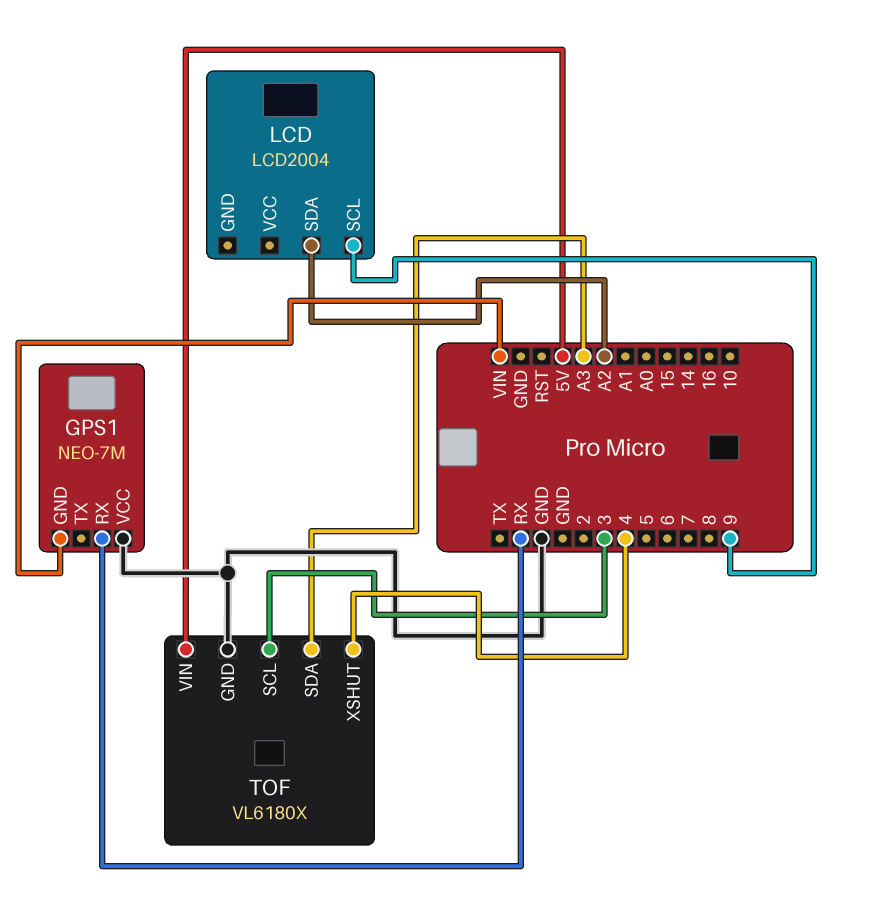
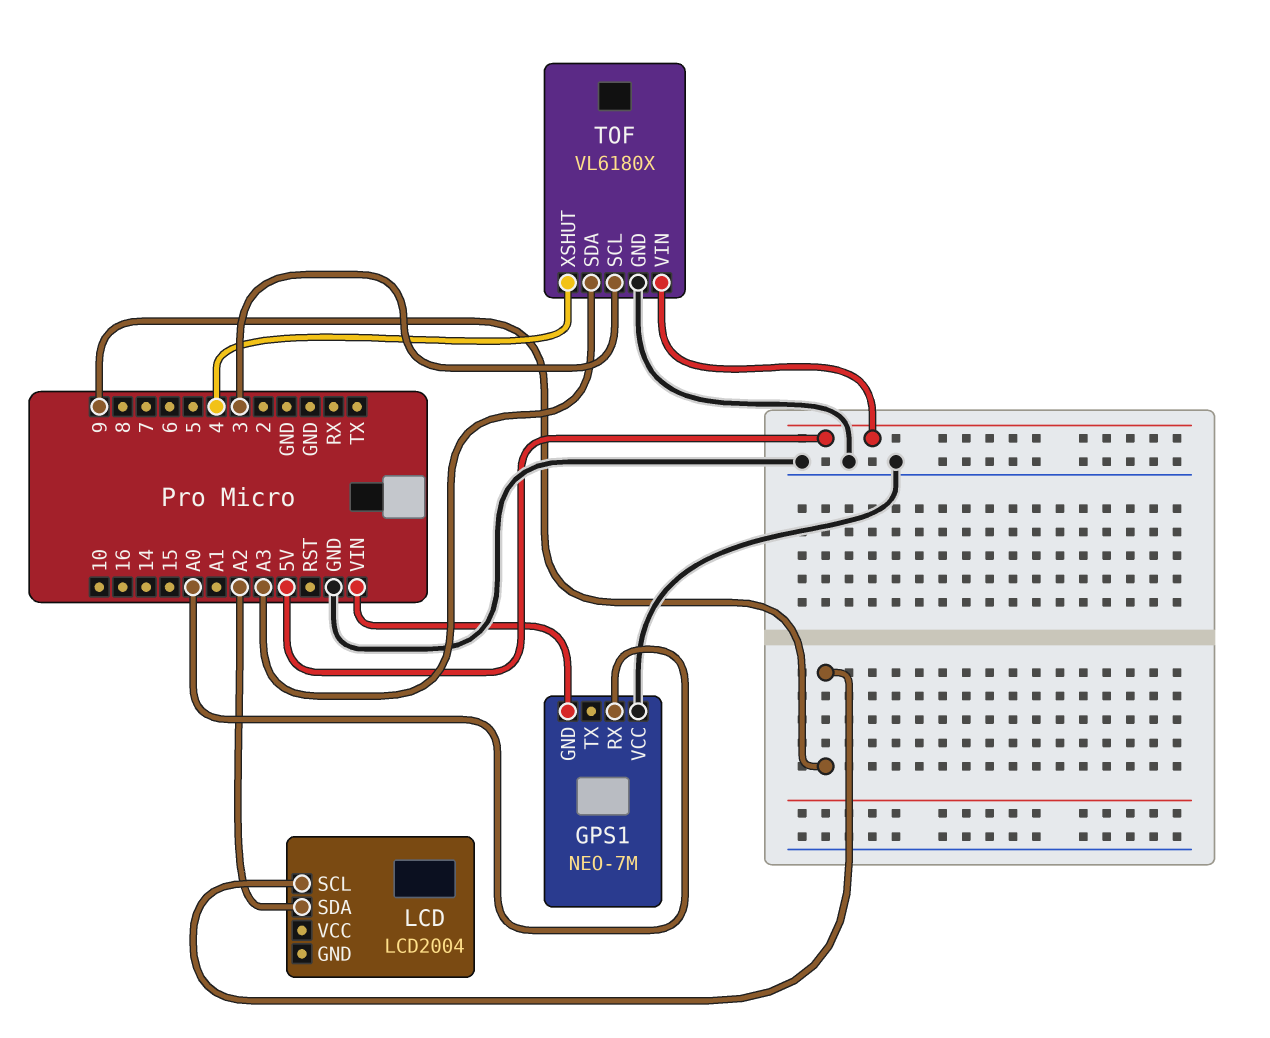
GPS1 pin RX: RX -> A0

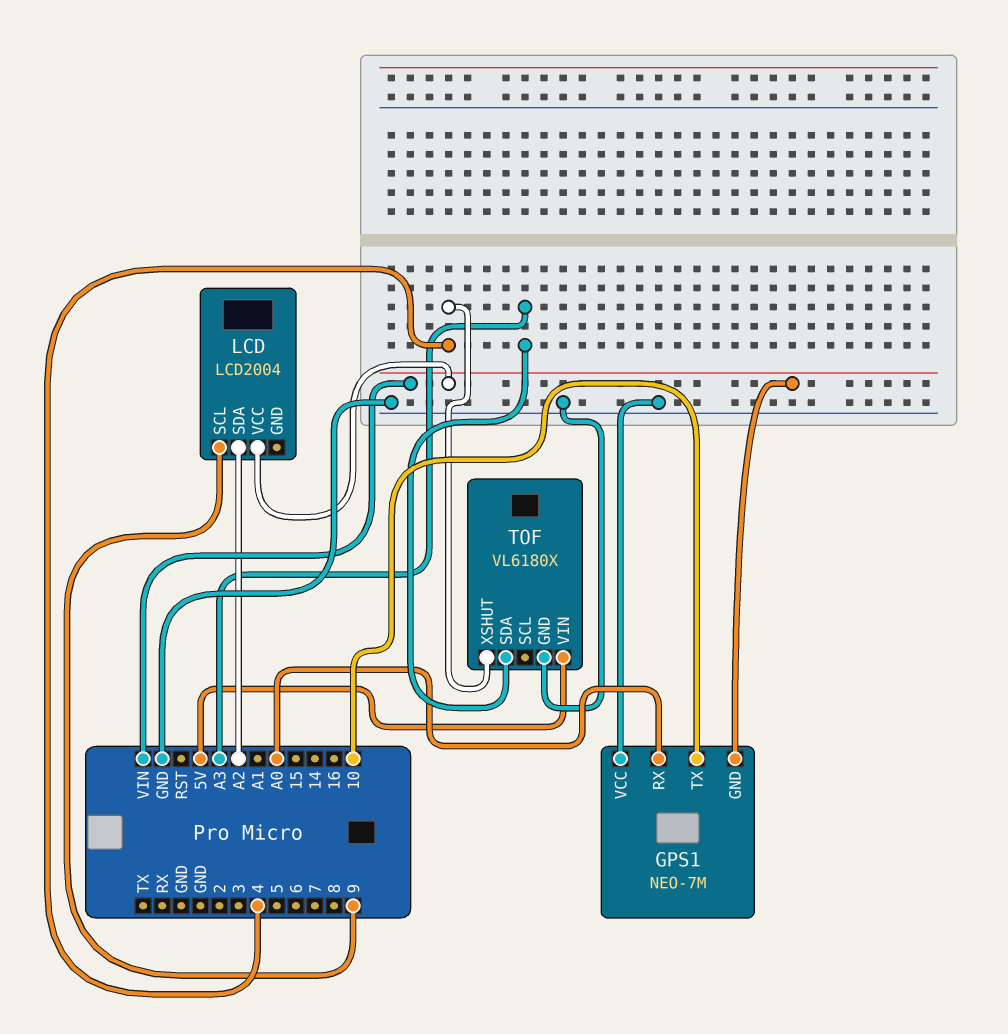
GPS1 pin TX: none -> 10
LCD pin VCC: none -> VIN
TOF pin SCL: 3 -> none

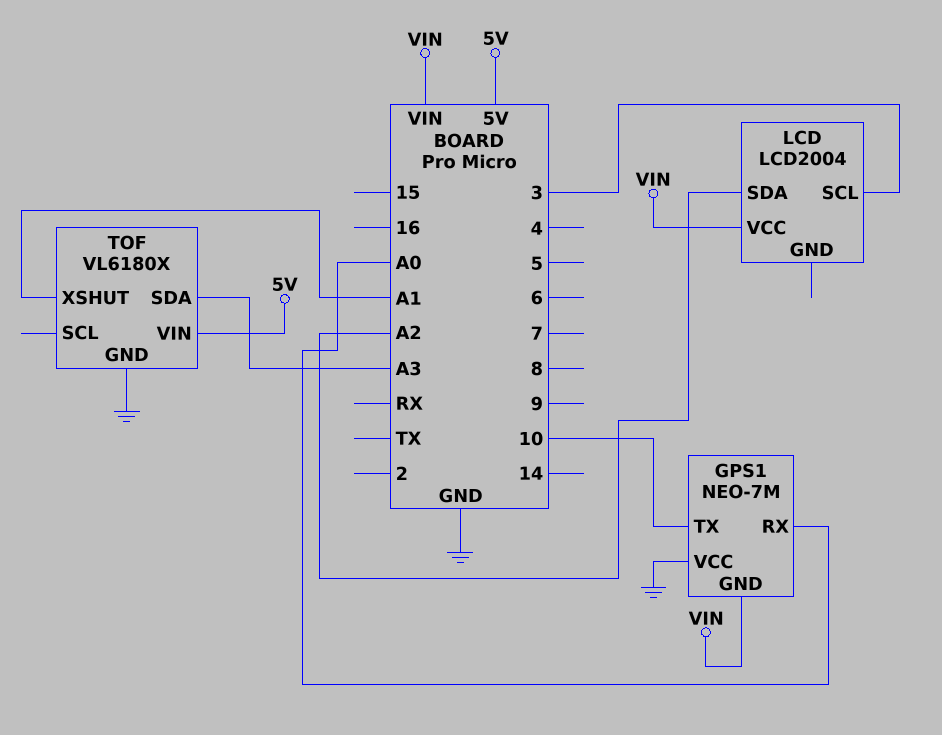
LCD pin SCL: 9 -> 3
TOF pin XSHUT: 4 -> A1

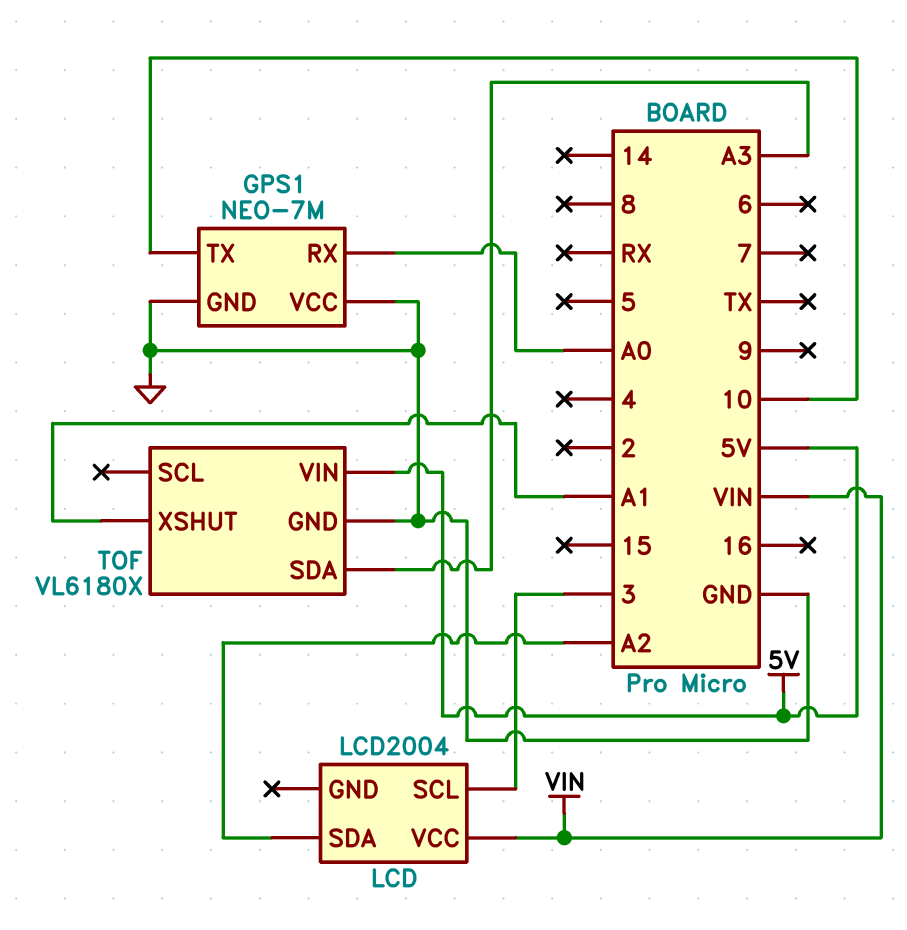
GPS1 pin GND: VIN -> GND

